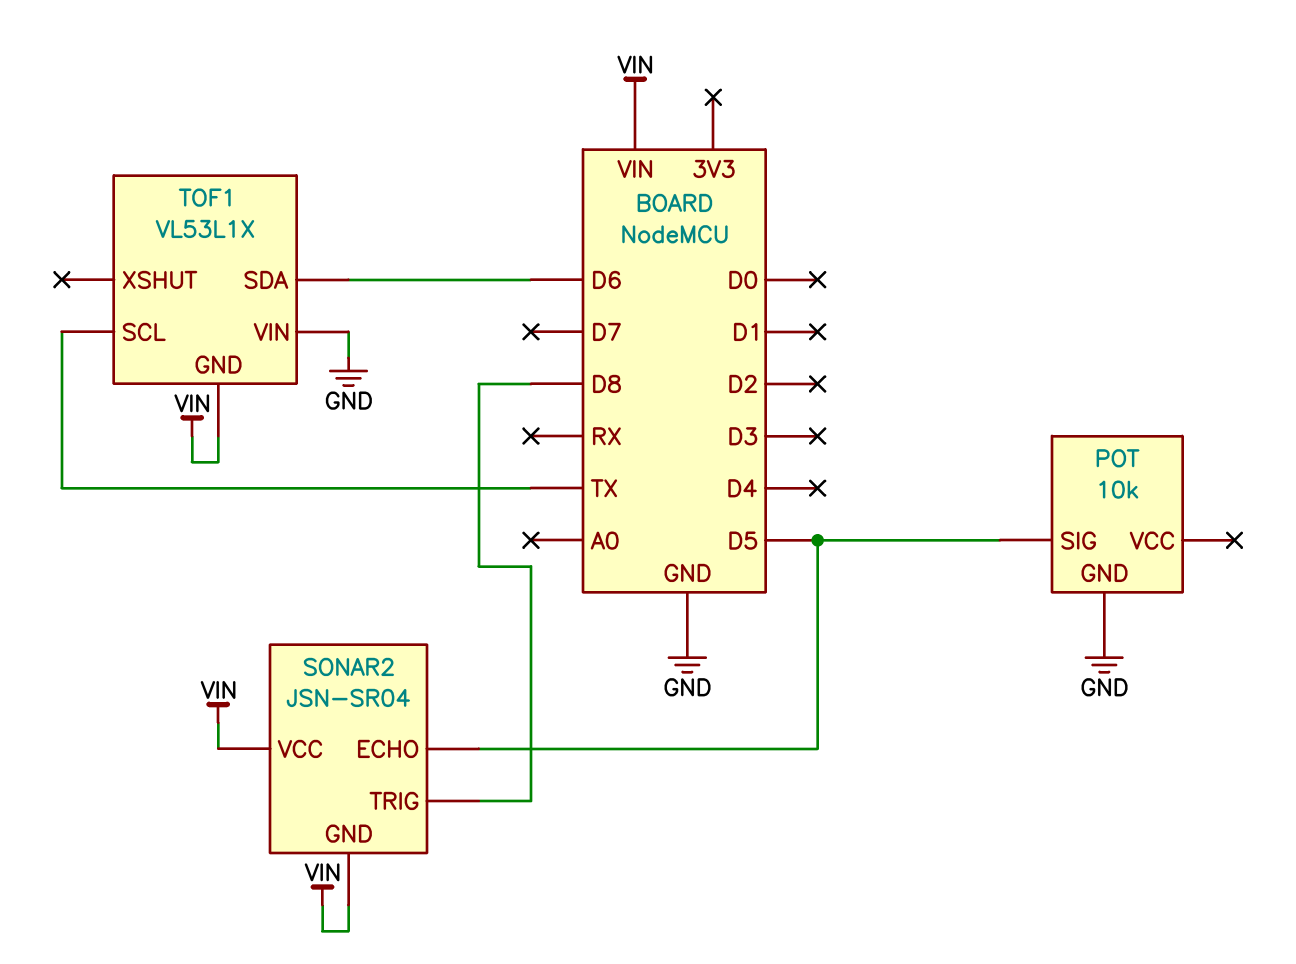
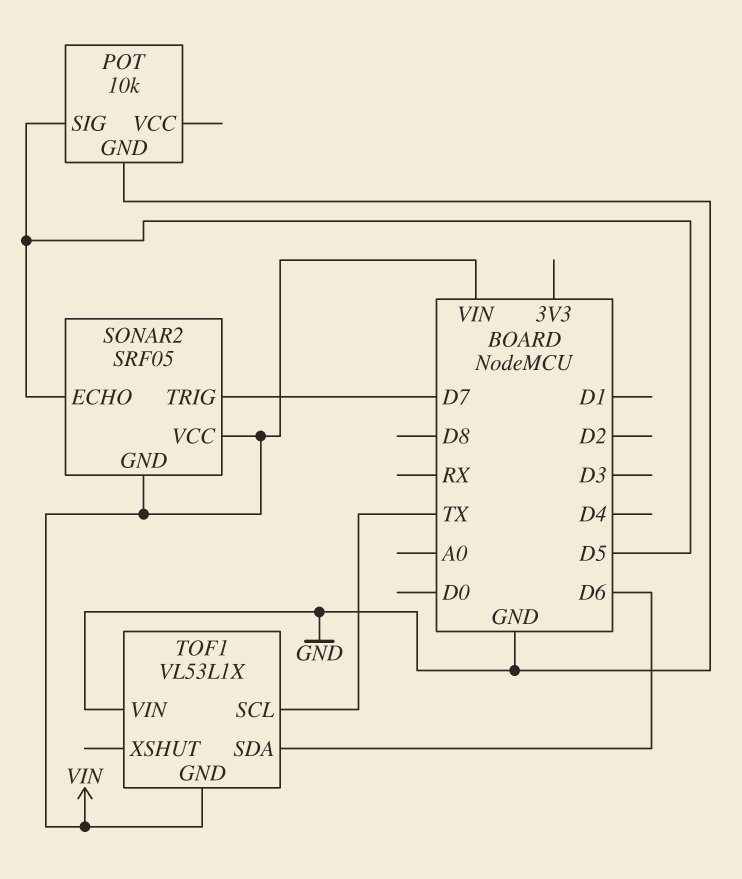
SONAR2: JSN-SR04 -> SRF05
SONAR2 pin TRIG: D8 -> D7

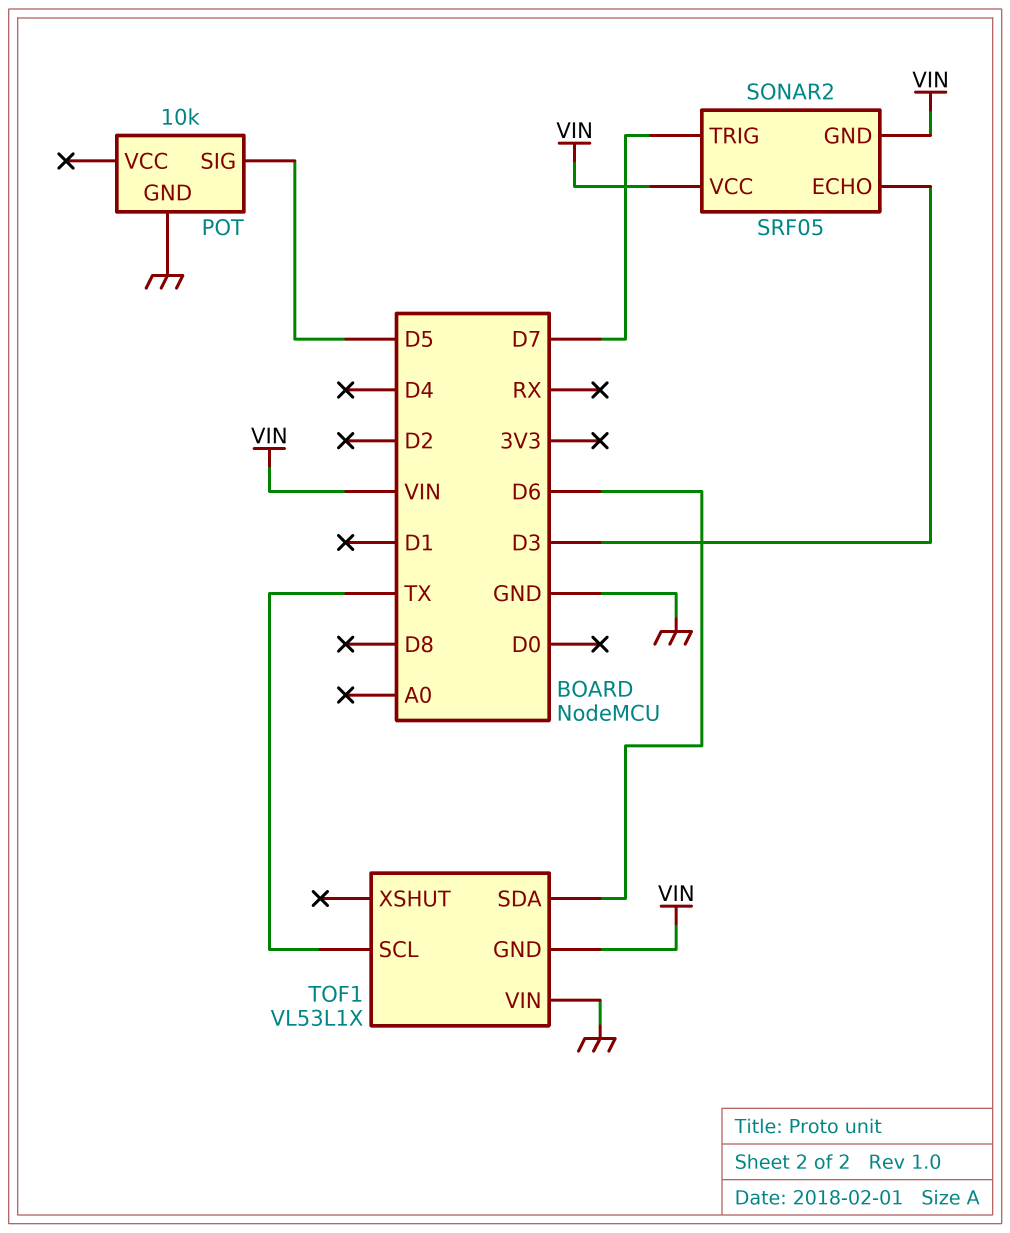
SONAR2 pin ECHO: D5 -> D3

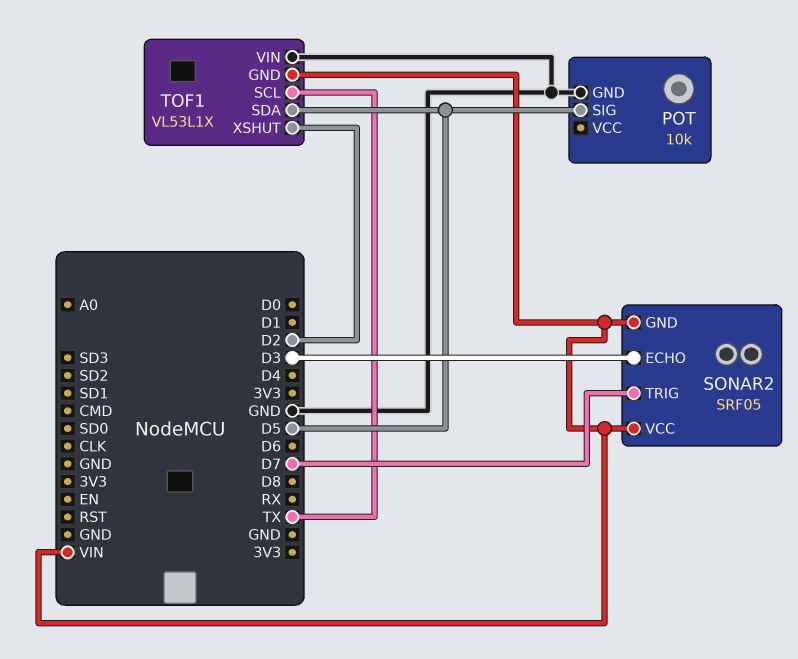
TOF1 pin SDA: D6 -> D5
TOF1 pin XSHUT: none -> D2

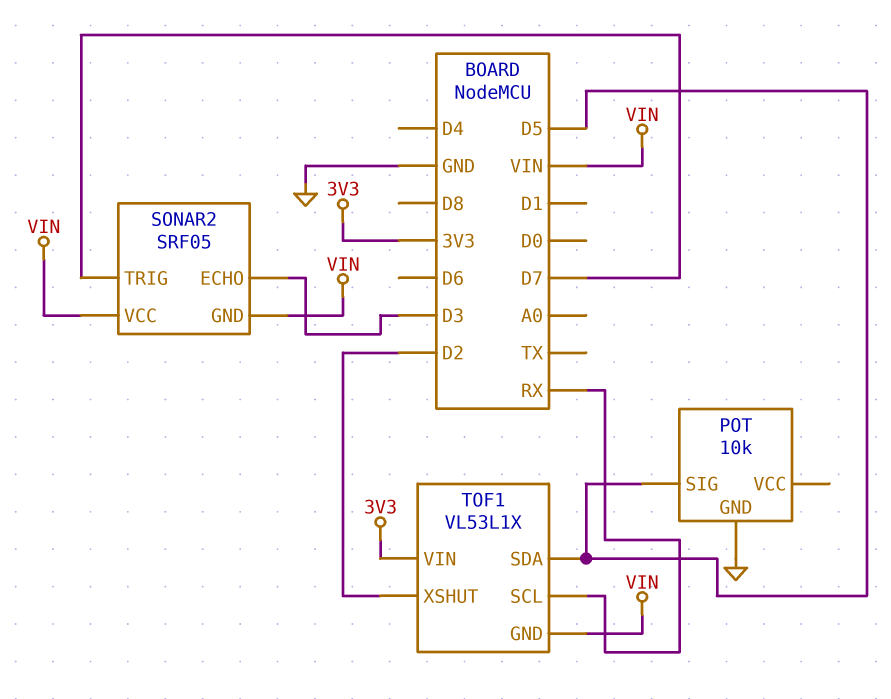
TOF1 pin SCL: TX -> RX
TOF1 pin VIN: GND -> 3V3

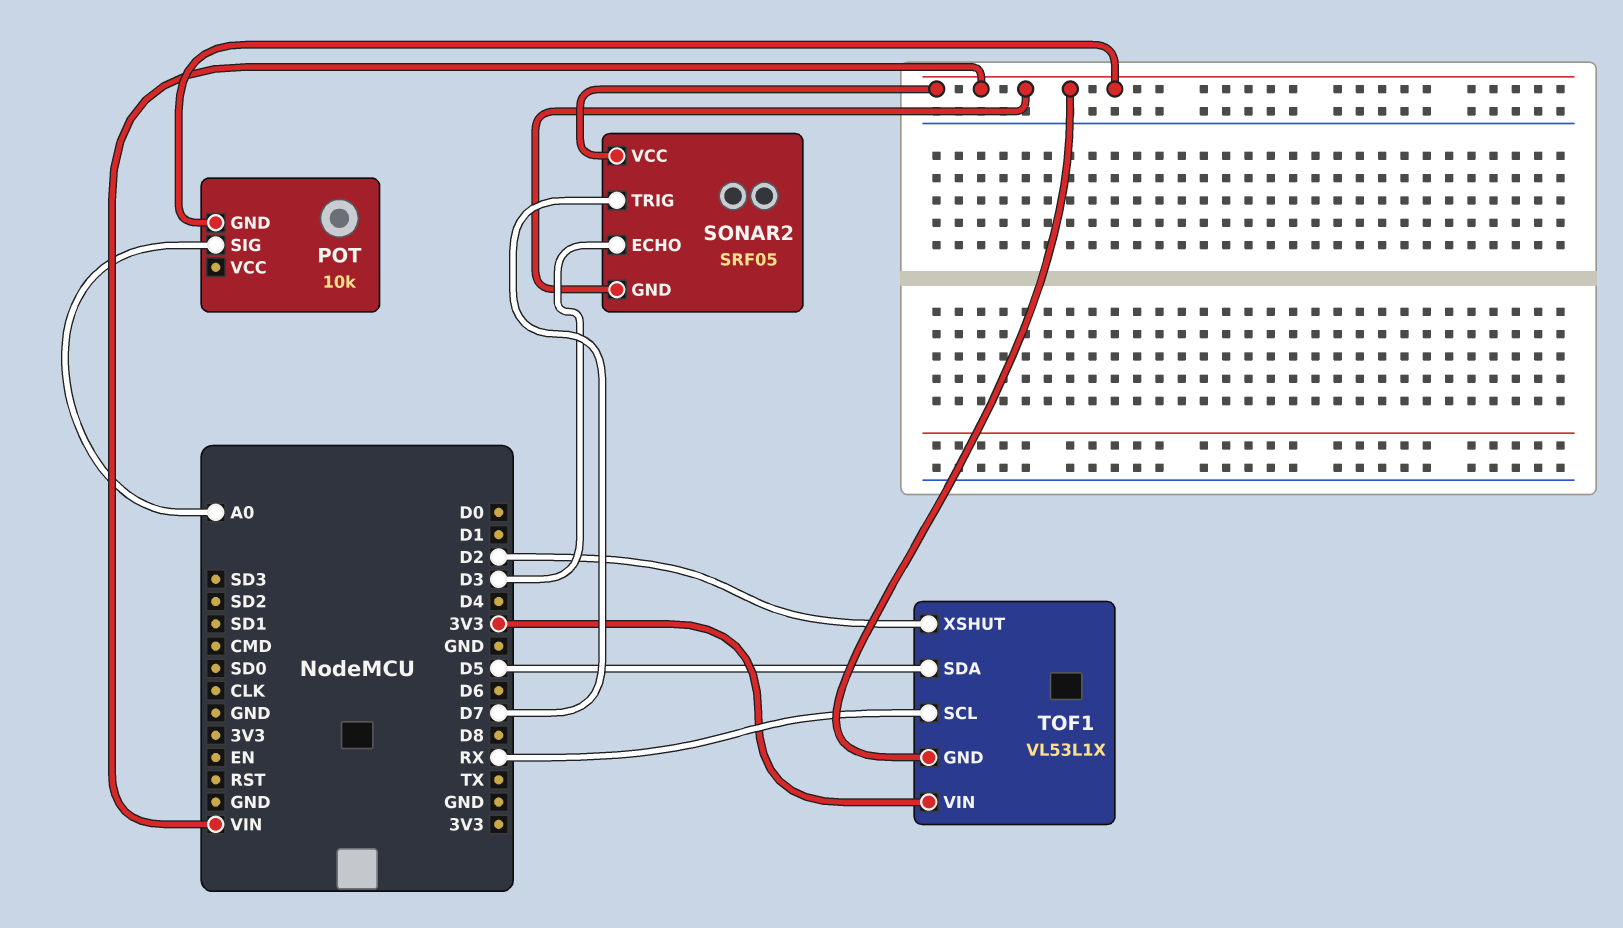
POT pin GND: GND -> VIN
POT pin SIG: D5 -> A0

